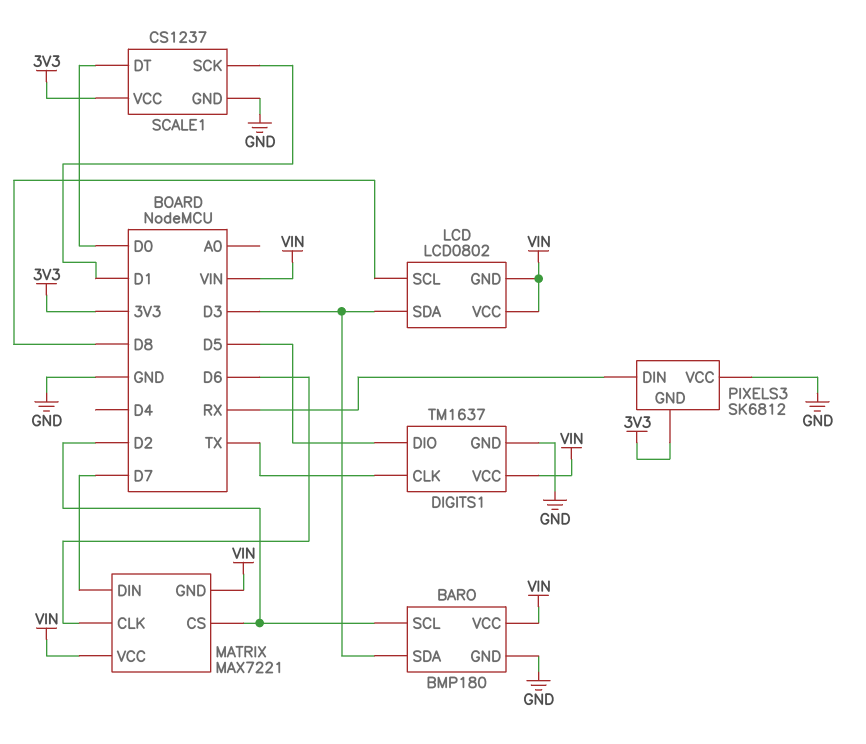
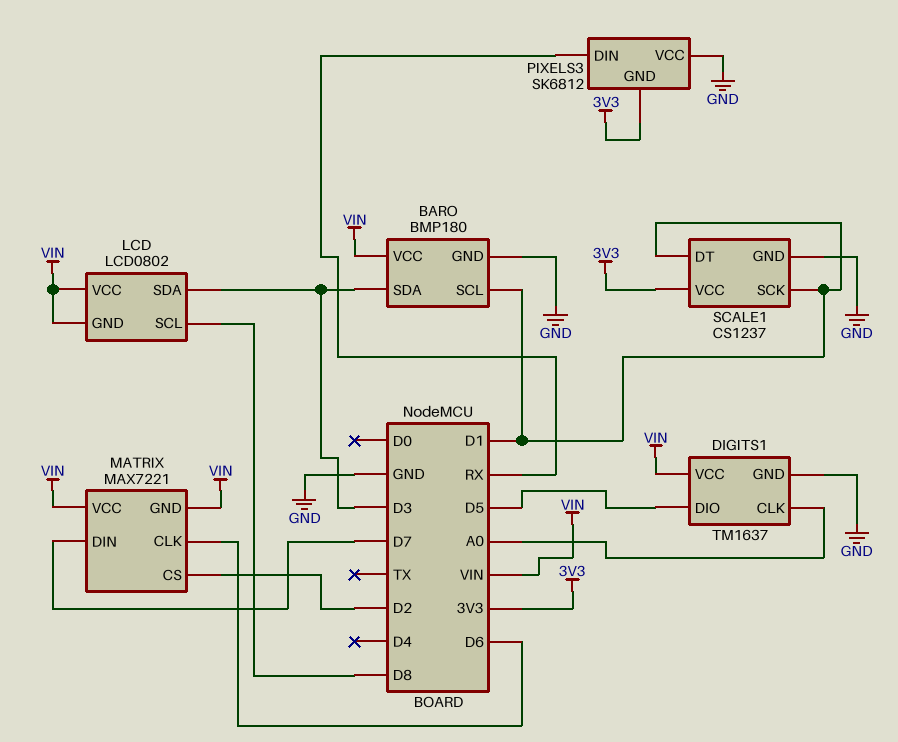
BARO pin SCL: D2 -> D1
DIGITS1 pin CLK: TX -> A0
SCALE1 pin DT: D0 -> D1

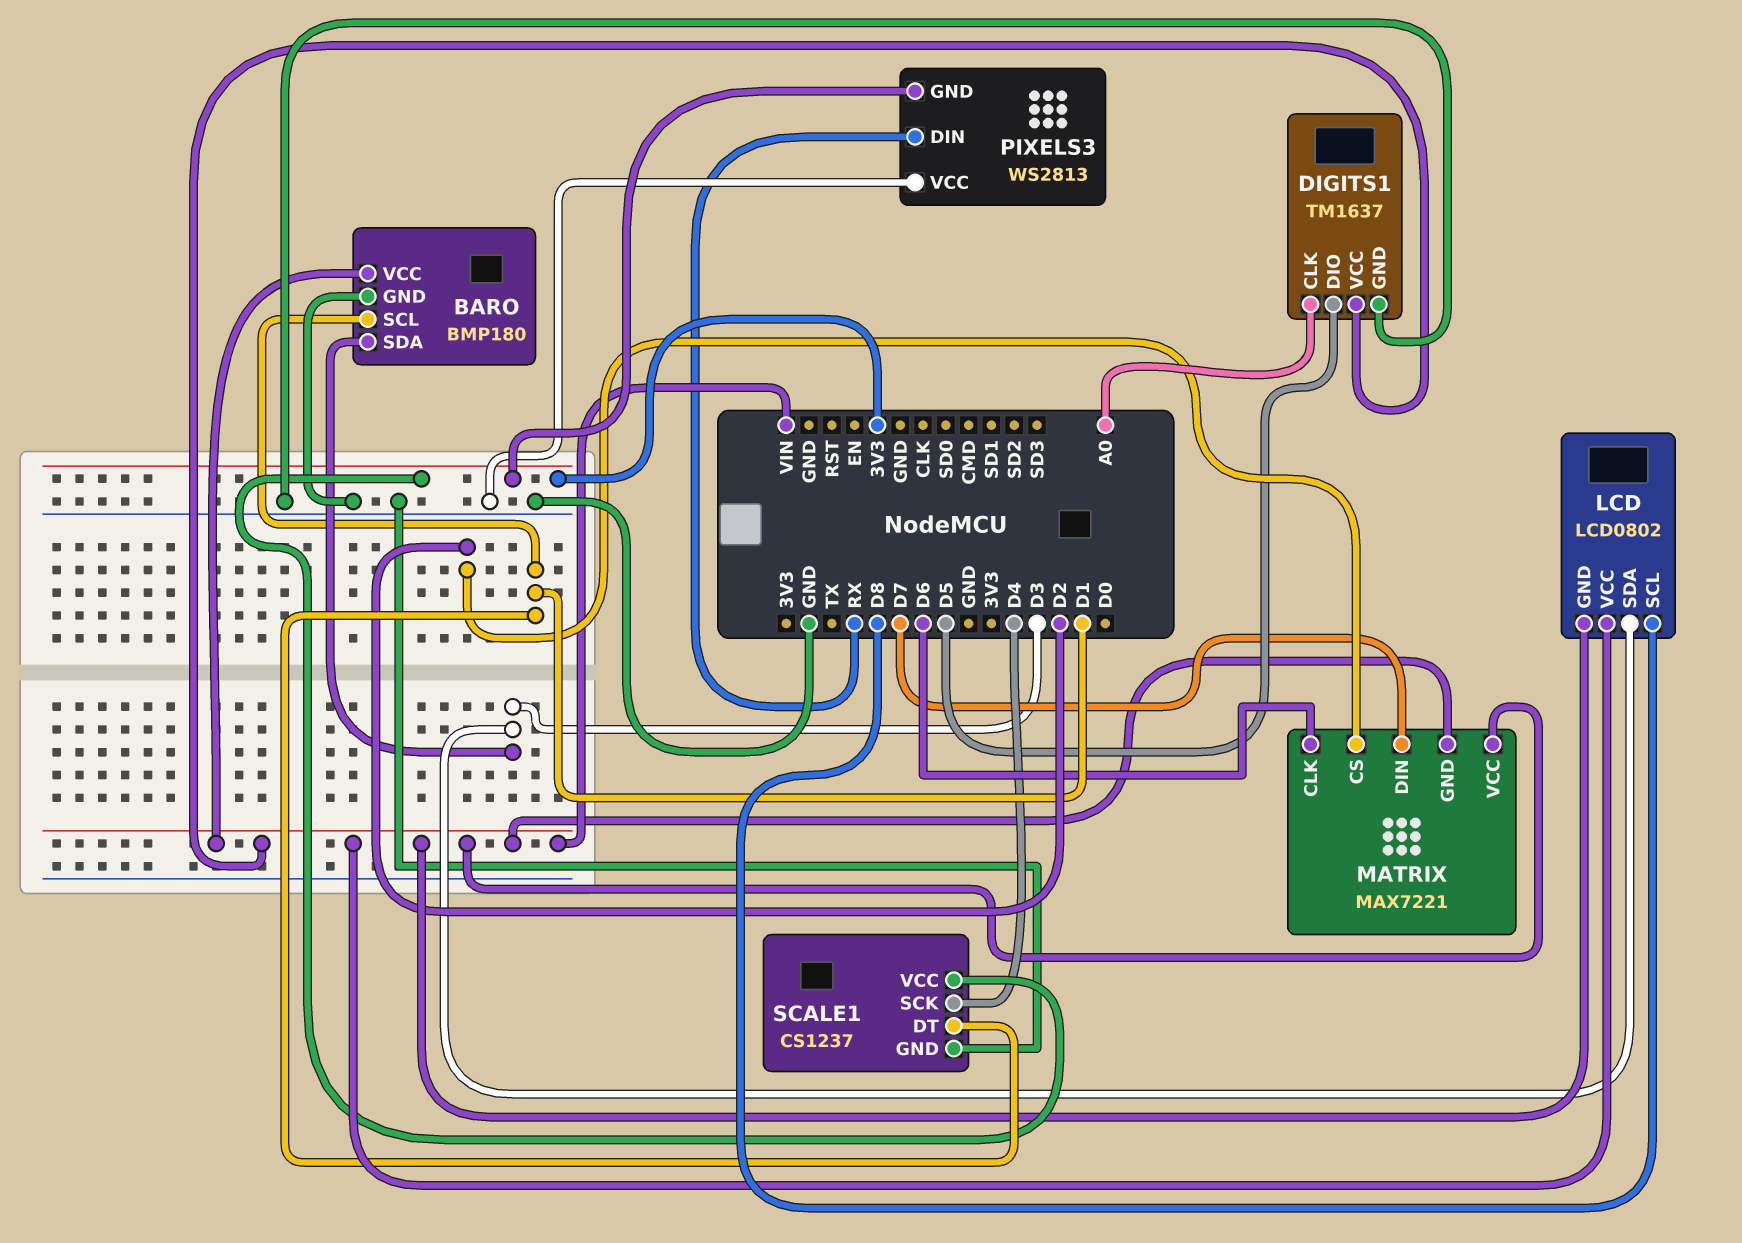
PIXELS3: SK6812 -> WS2813
SCALE1 pin SCK: D1 -> D4

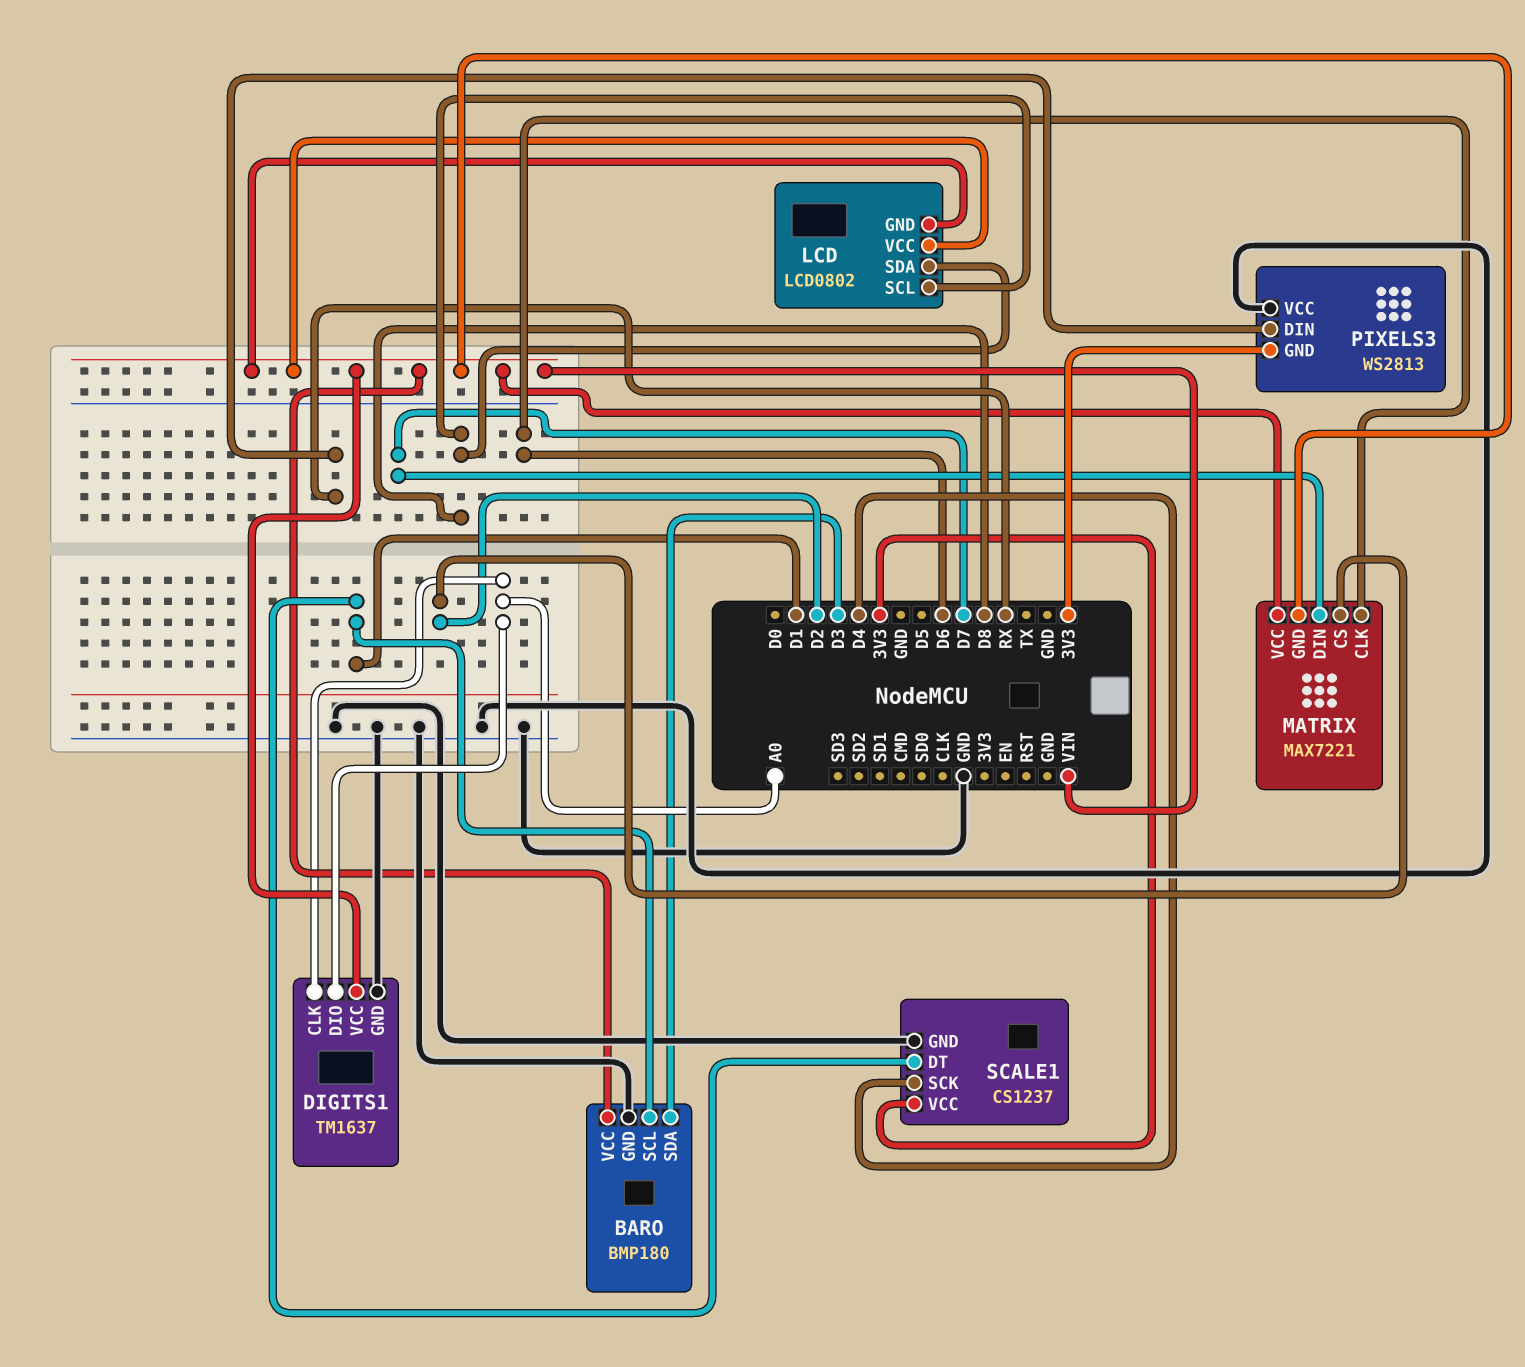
DIGITS1 pin DIO: D5 -> A0
LCD pin SDA: D3 -> D8

